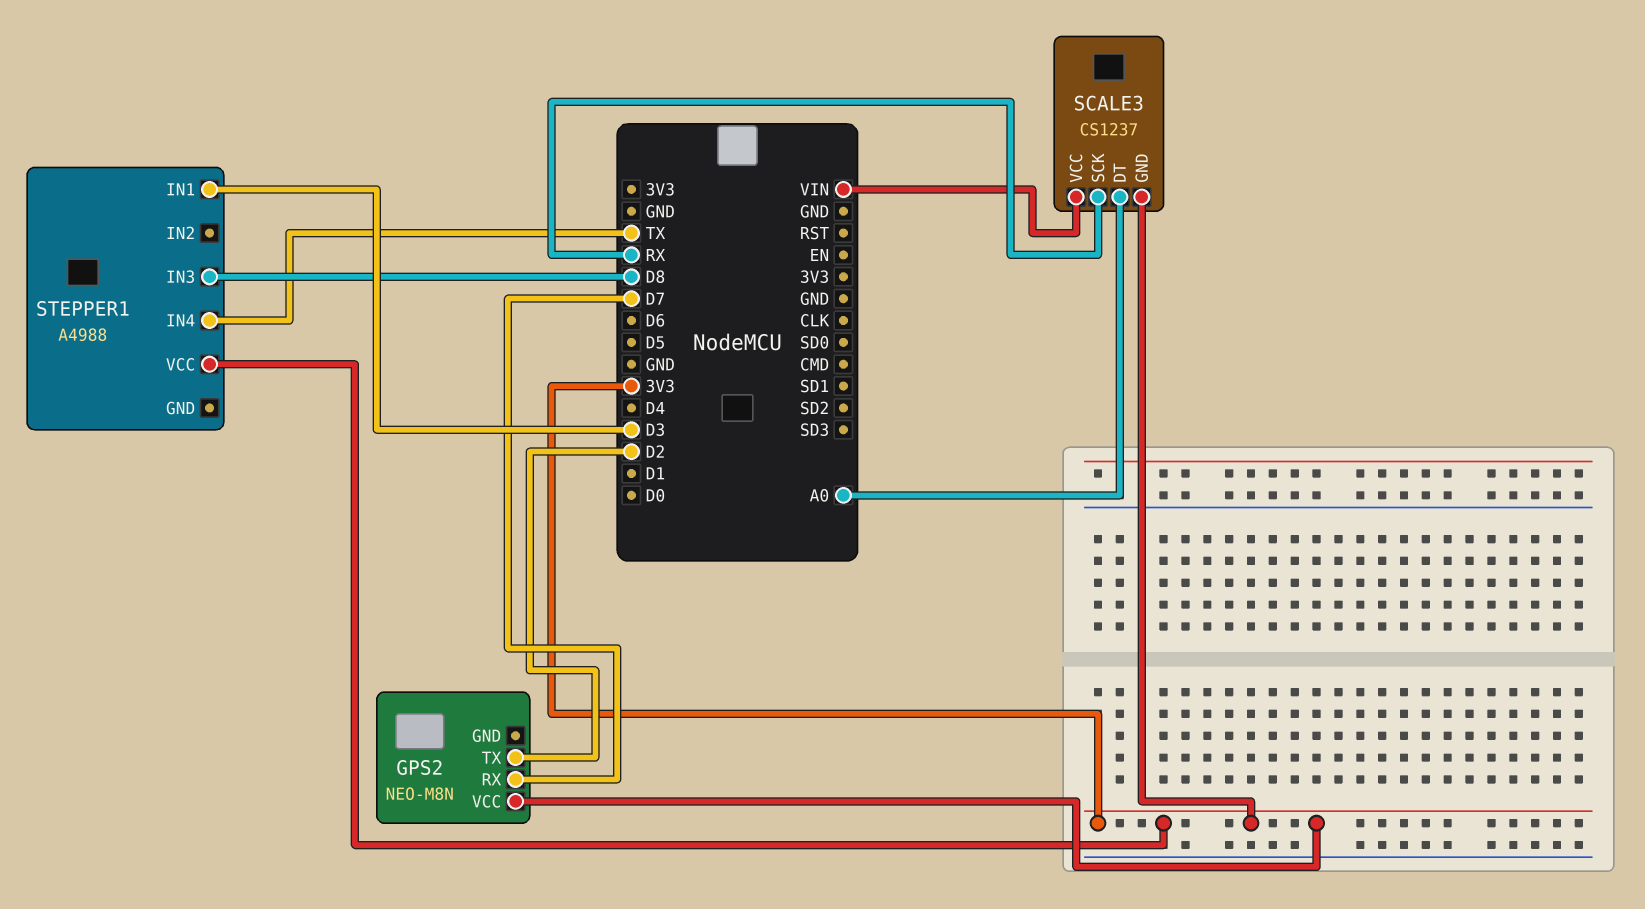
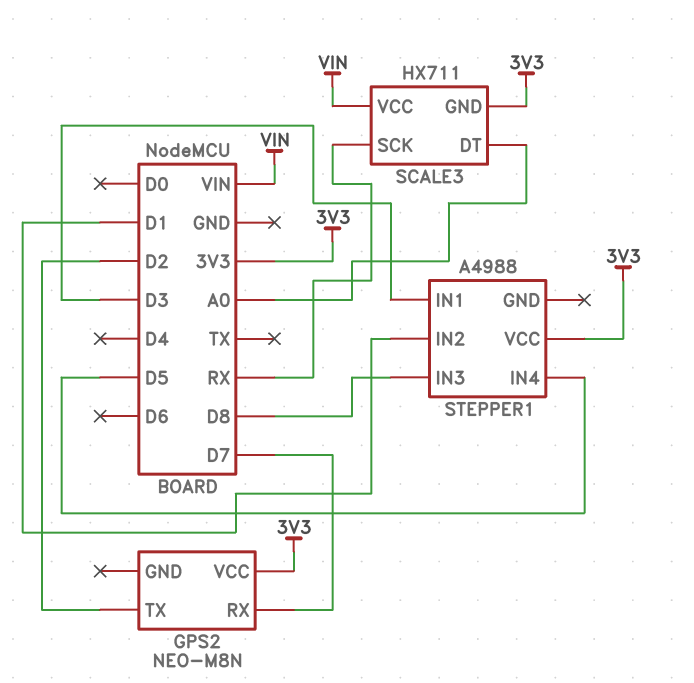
SCALE3: CS1237 -> HX711
STEPPER1 pin IN2: none -> D1
STEPPER1 pin IN4: TX -> D5

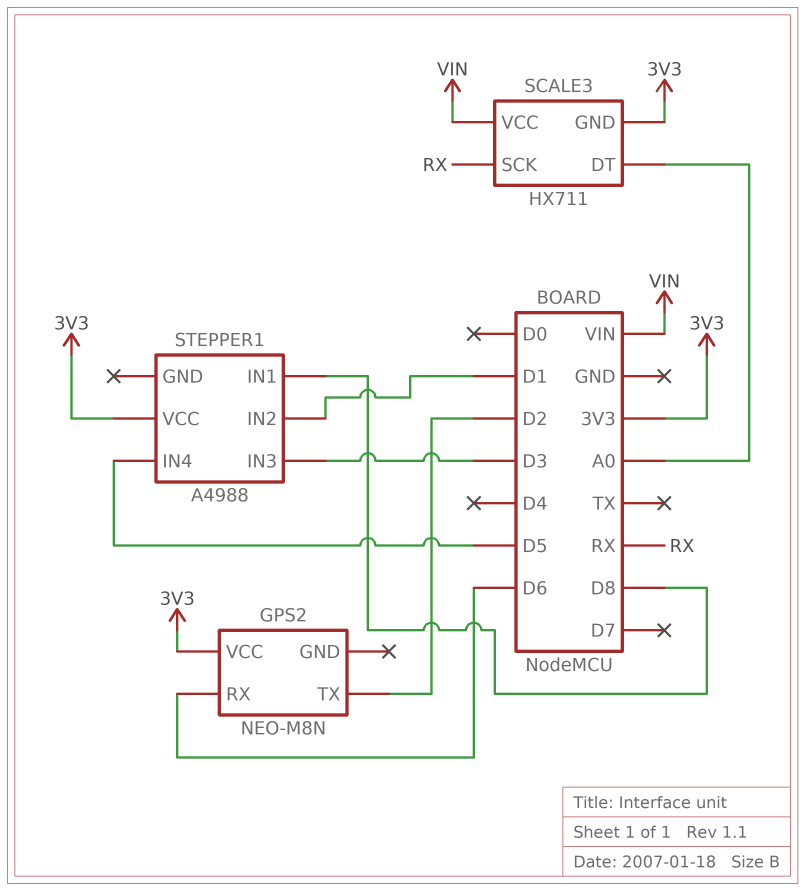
GPS2 pin RX: D7 -> D6
STEPPER1 pin IN1: D3 -> D8
STEPPER1 pin IN3: D8 -> D3

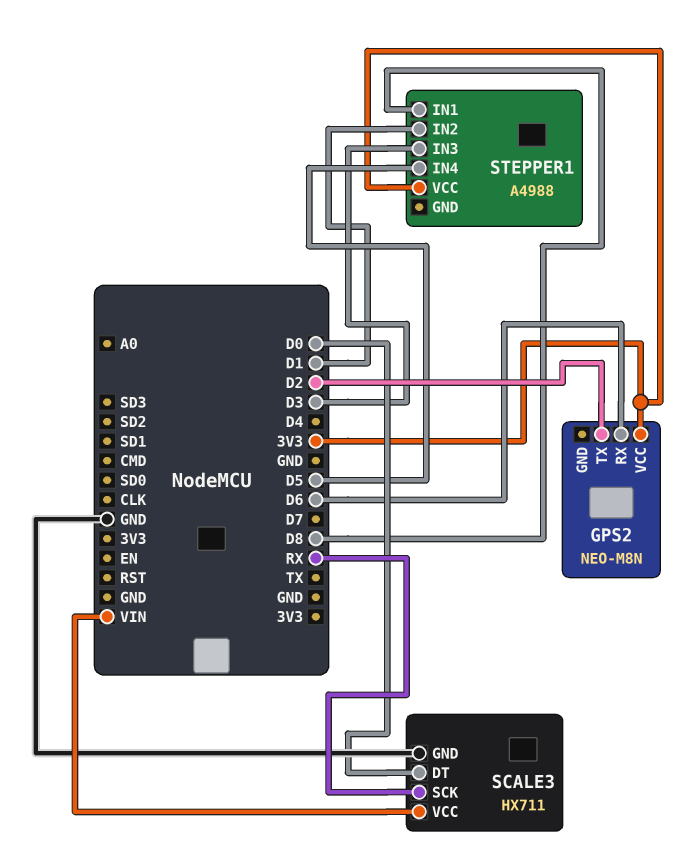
SCALE3 pin DT: A0 -> D0
SCALE3 pin GND: 3V3 -> GND

